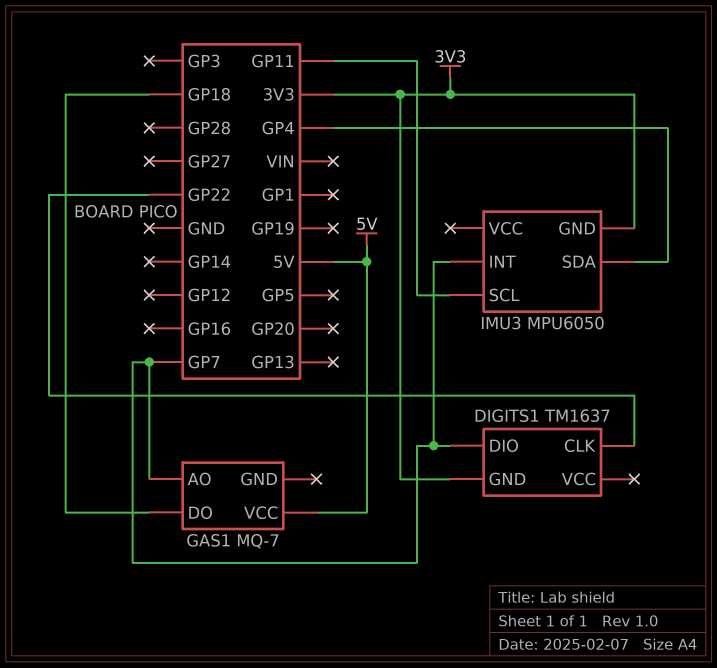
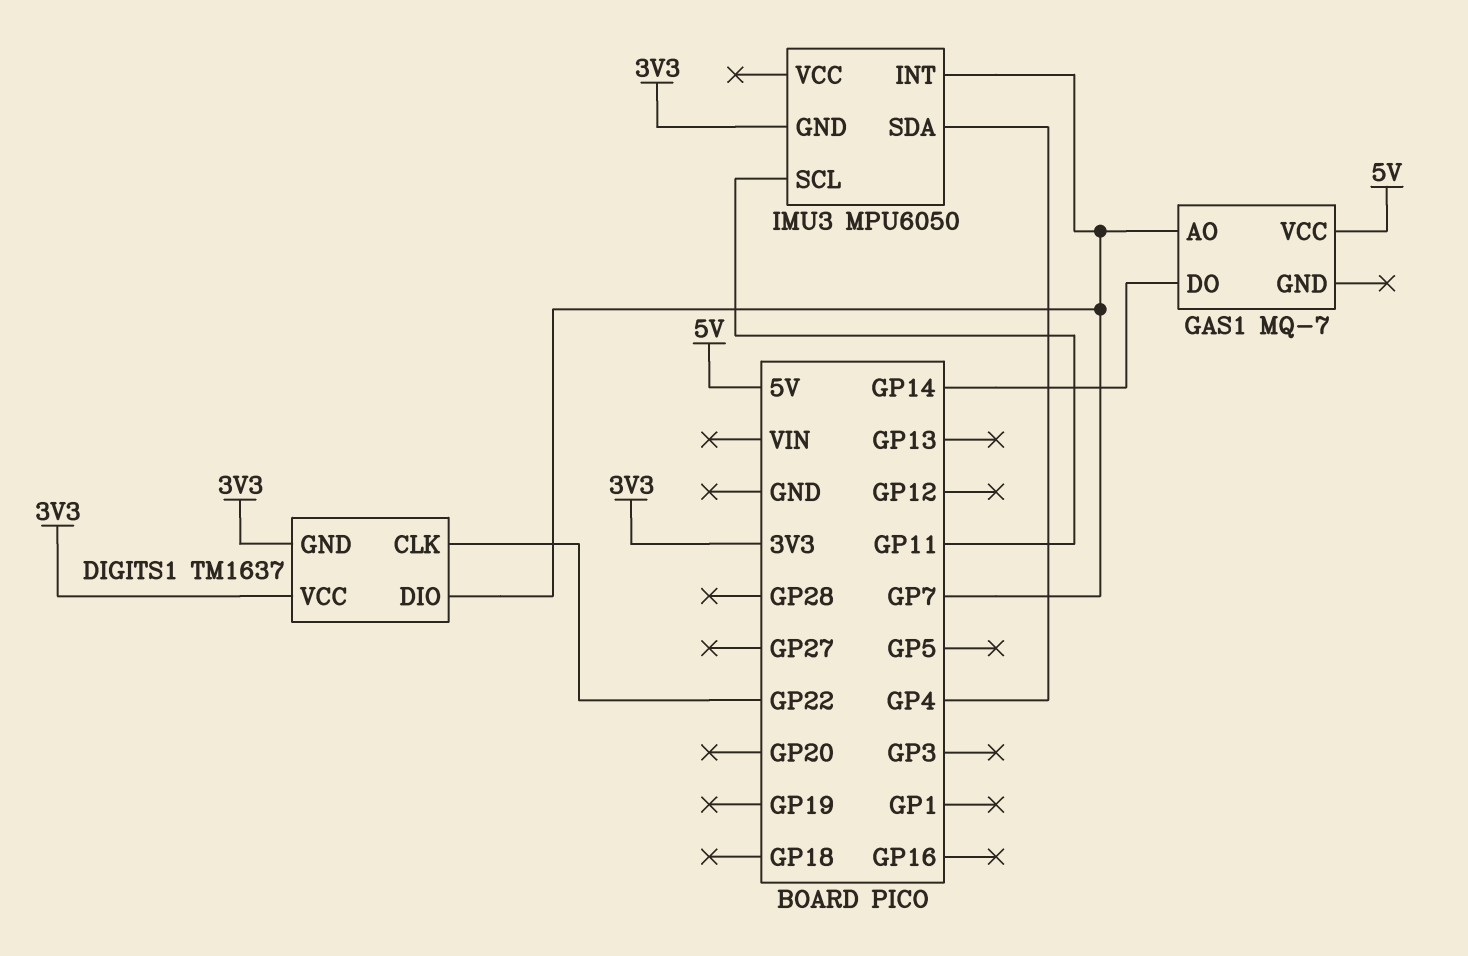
DIGITS1 pin VCC: none -> 3V3
GAS1 pin DO: GP18 -> GP14

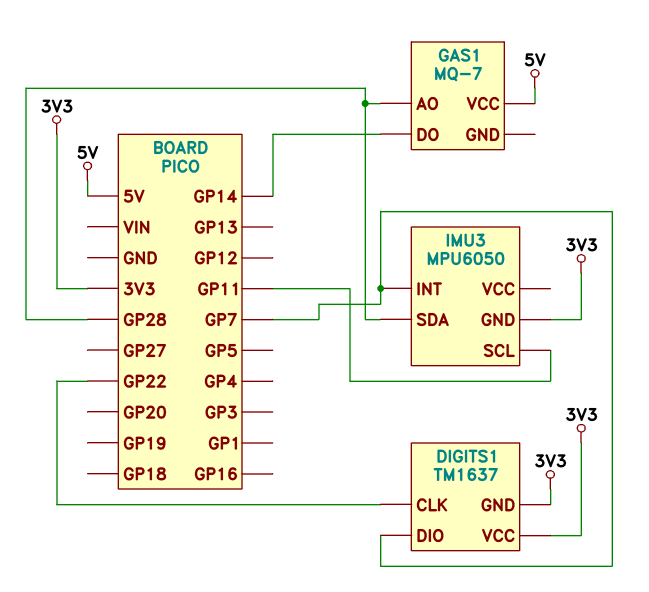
GAS1 pin AO: GP7 -> GP28
IMU3 pin SDA: GP4 -> GP28

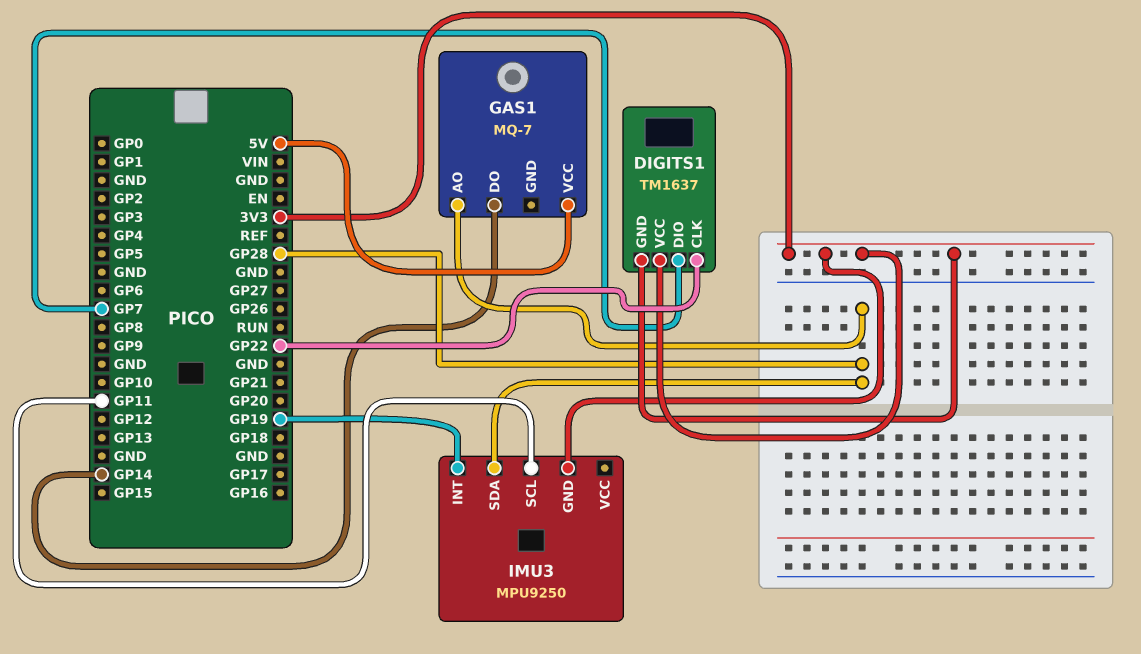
IMU3: MPU6050 -> MPU9250
IMU3 pin INT: GP7 -> GP19

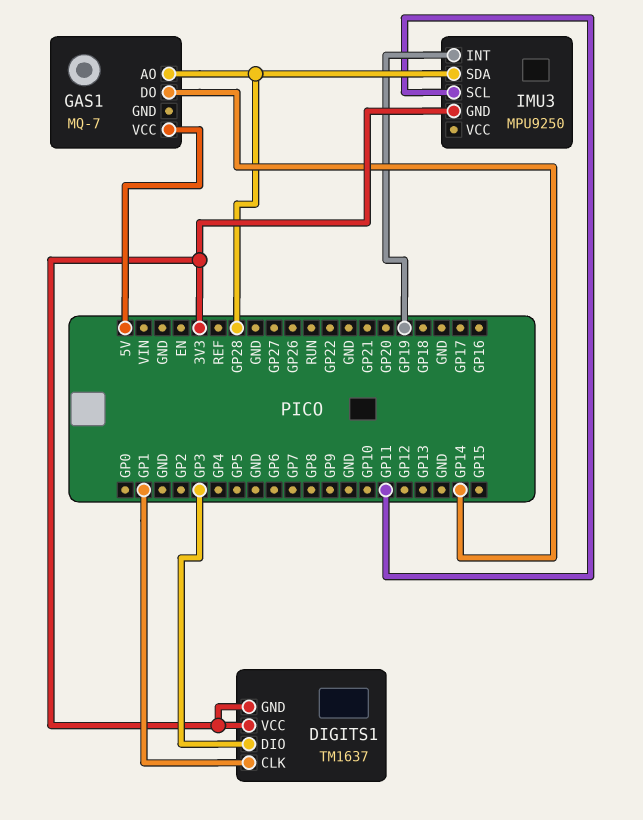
DIGITS1 pin CLK: GP22 -> GP1
DIGITS1 pin DIO: GP7 -> GP3

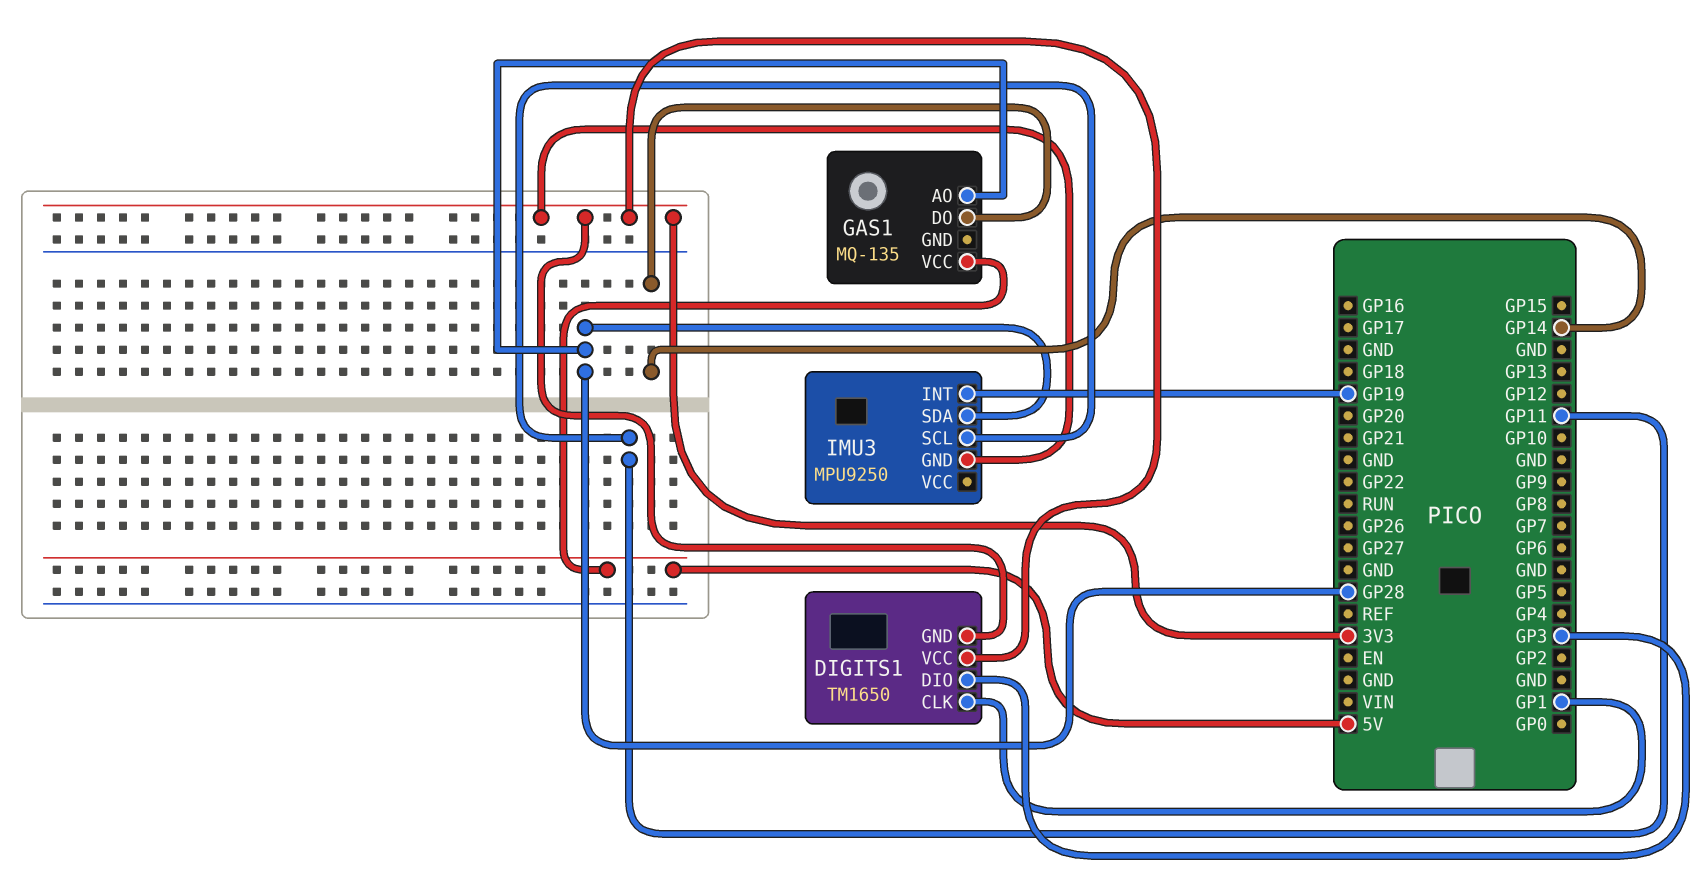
DIGITS1: TM1637 -> TM1650
GAS1: MQ-7 -> MQ-135

